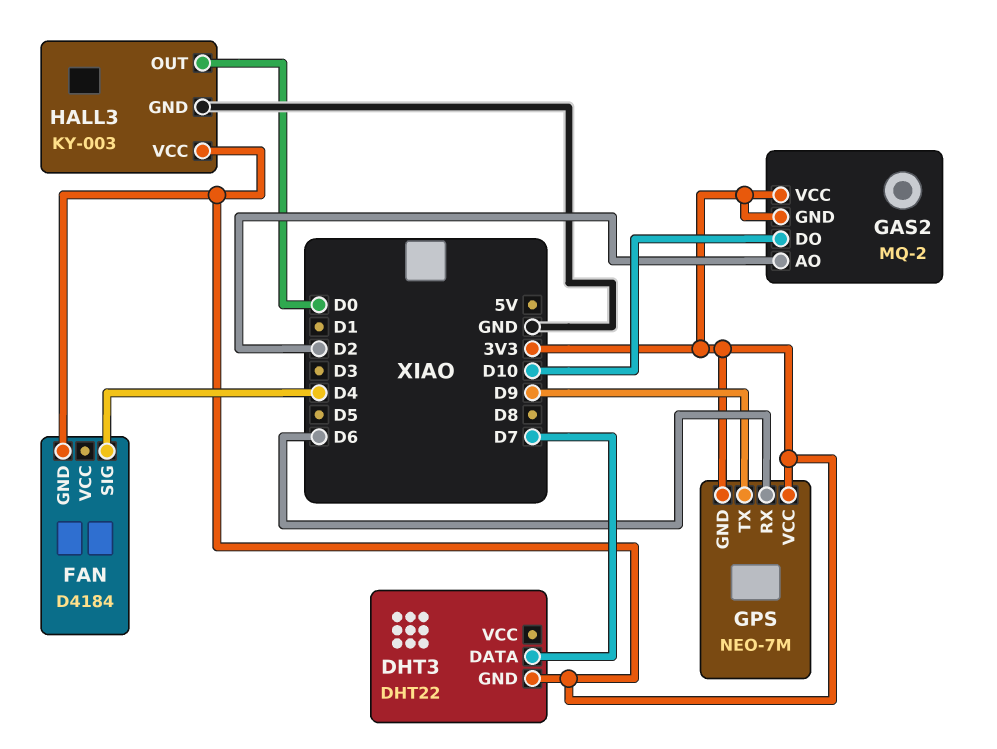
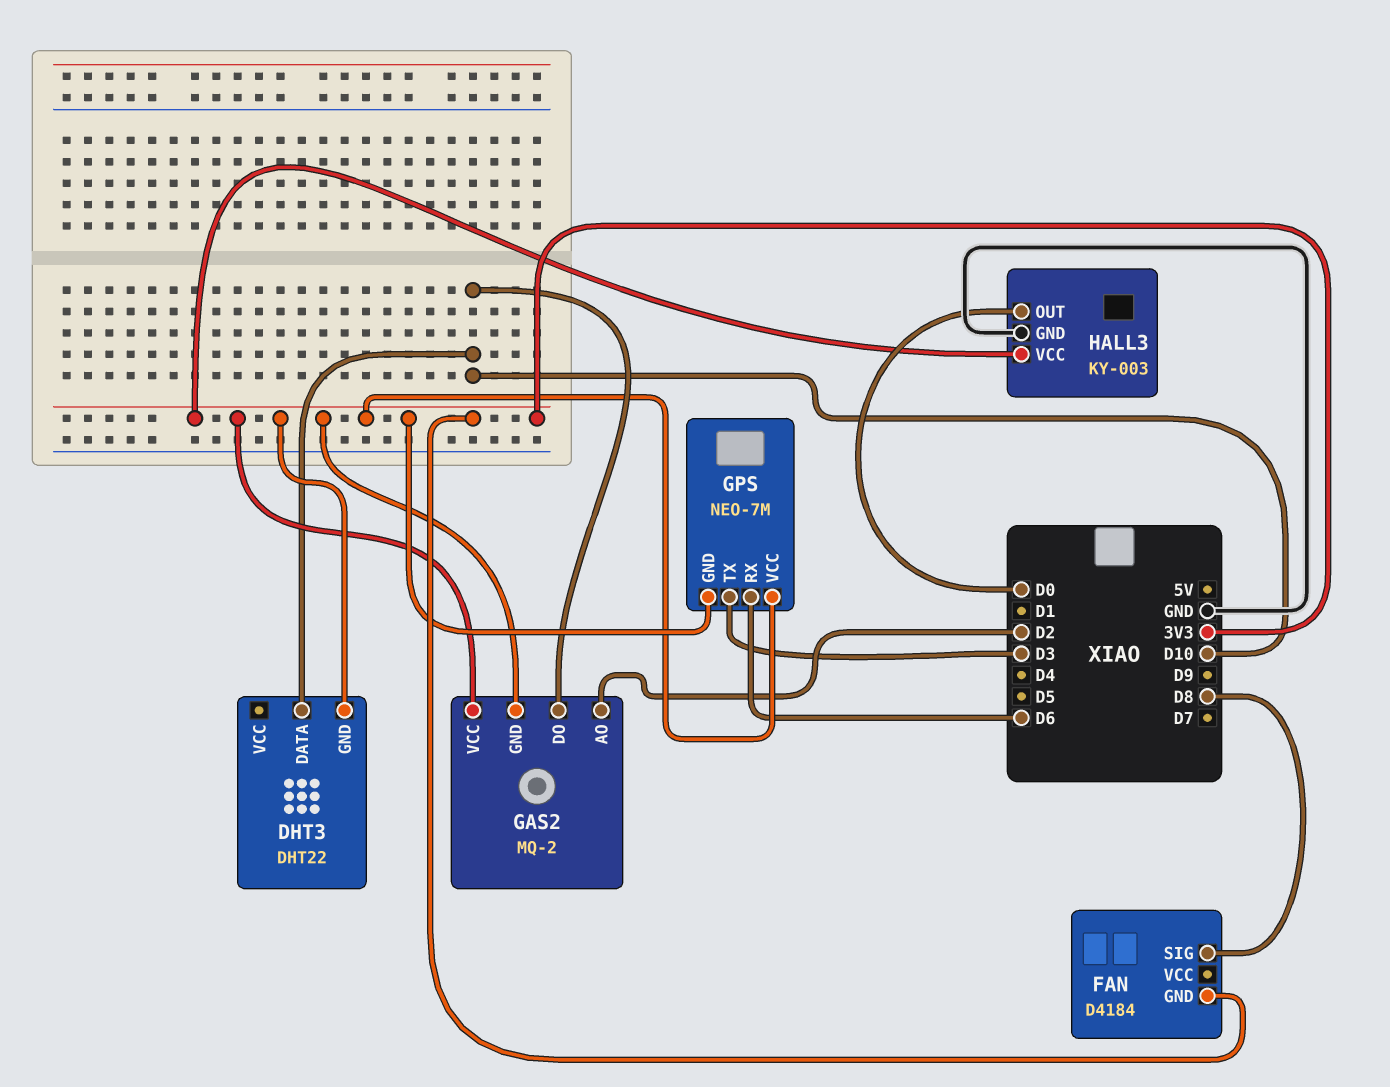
DHT3 pin DATA: D7 -> D10
FAN pin SIG: D4 -> D8
GPS pin TX: D9 -> D3

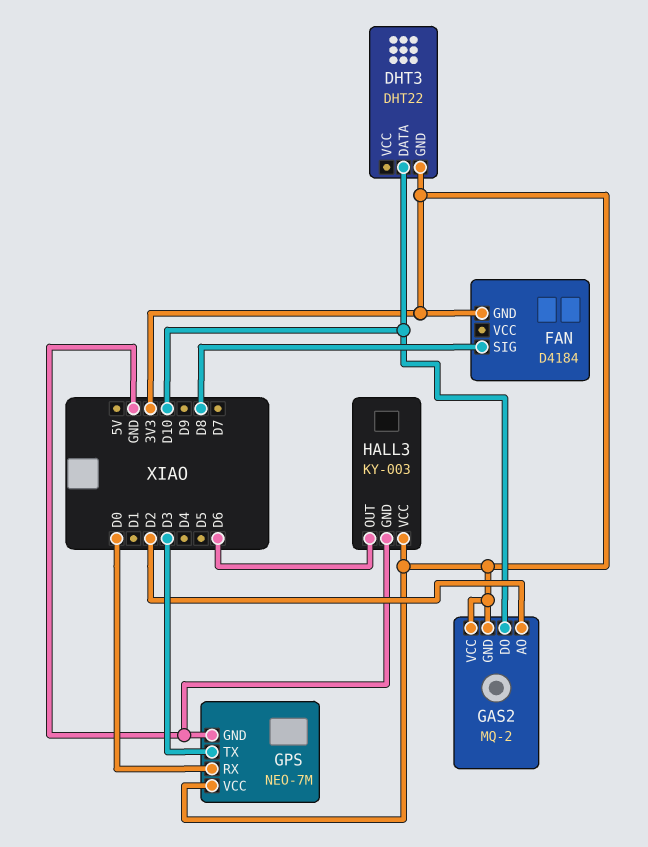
GPS pin GND: 3V3 -> GND
GPS pin RX: D6 -> D0
HALL3 pin OUT: D0 -> D6

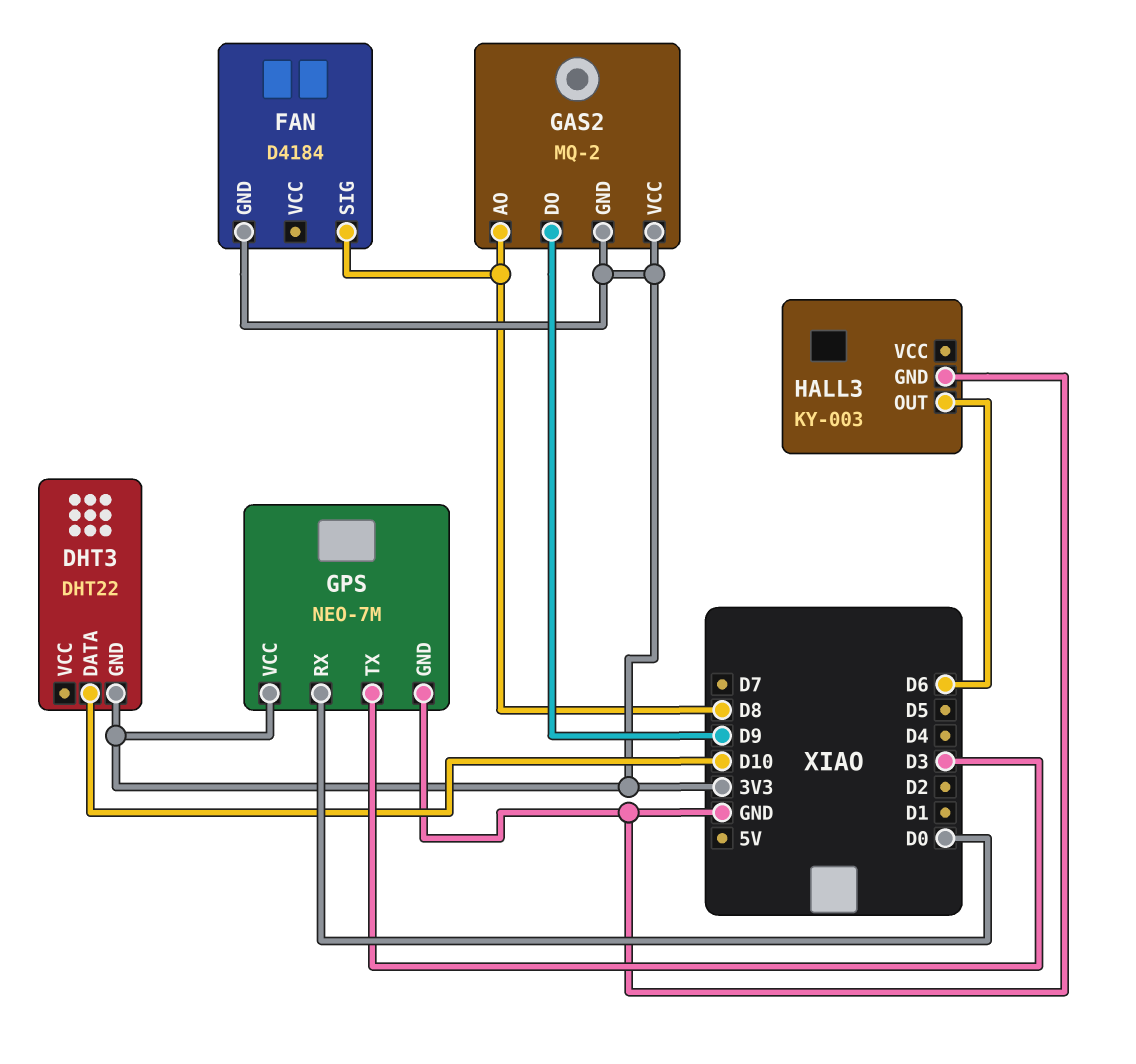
GAS2 pin AO: D2 -> D8
GAS2 pin DO: D10 -> D9
HALL3 pin VCC: 3V3 -> none

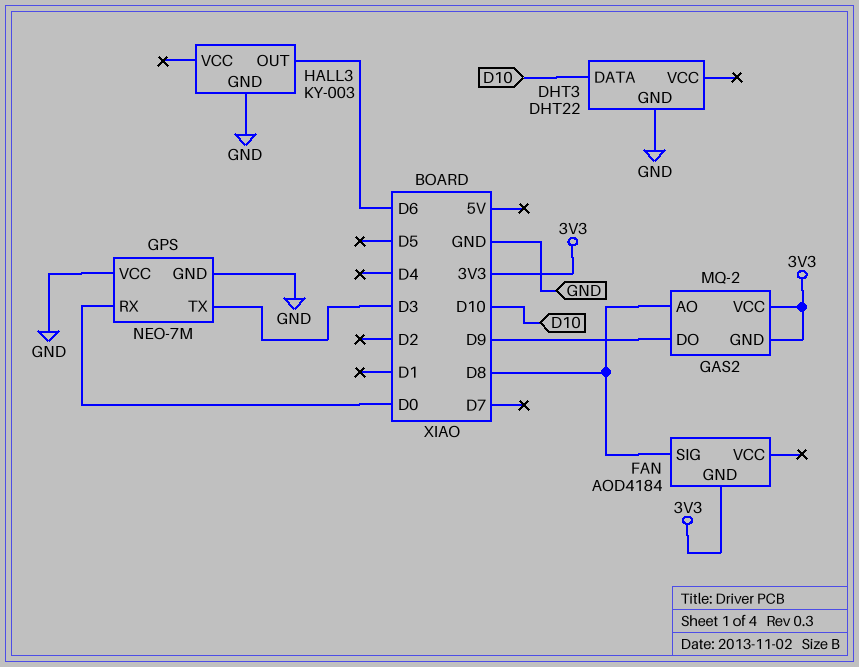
DHT3 pin GND: 3V3 -> GND
FAN: D4184 -> AOD4184
GPS pin VCC: 3V3 -> GND

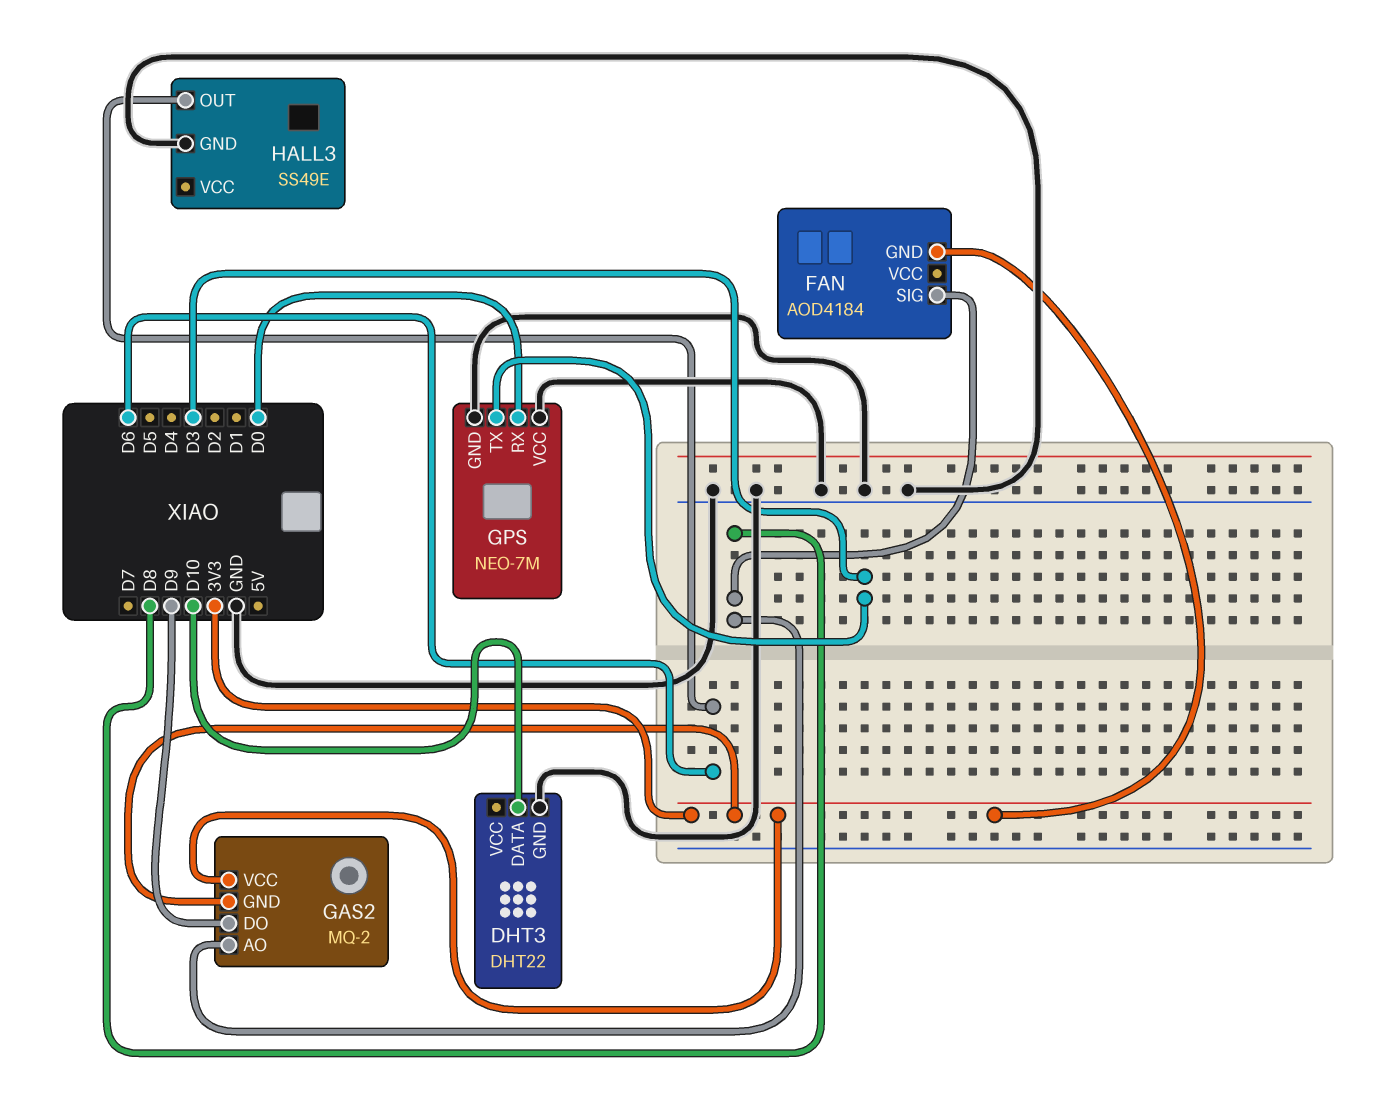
HALL3: KY-003 -> SS49E

